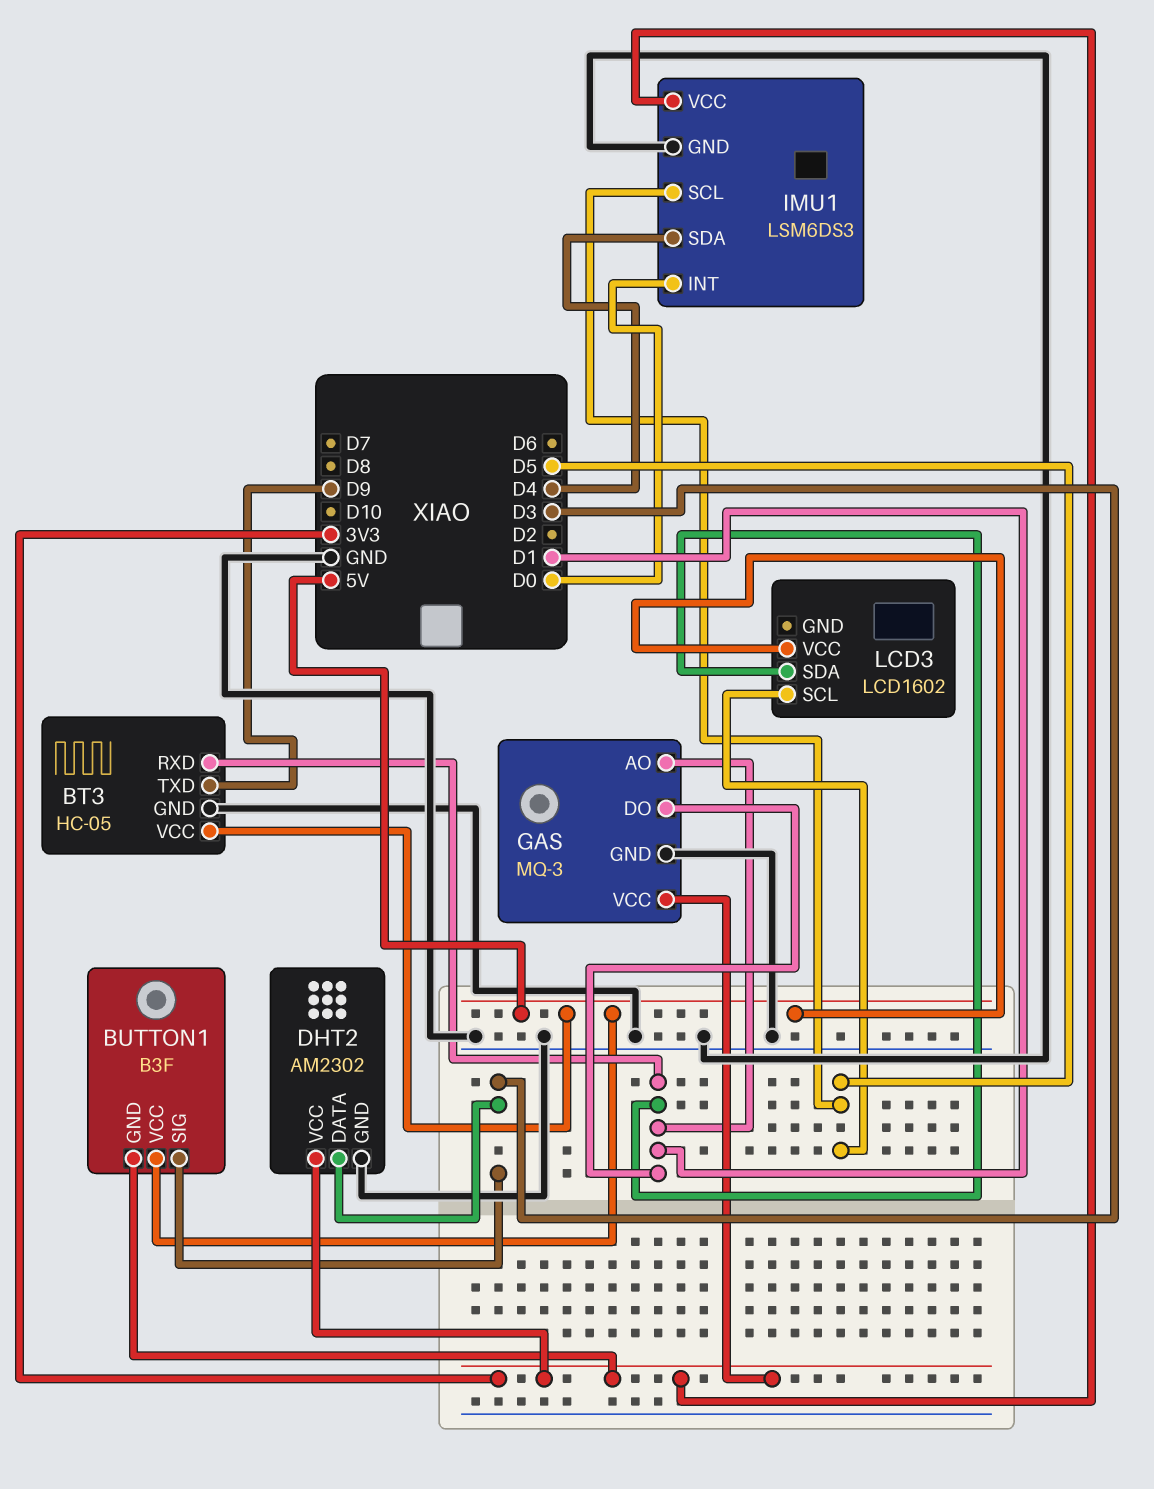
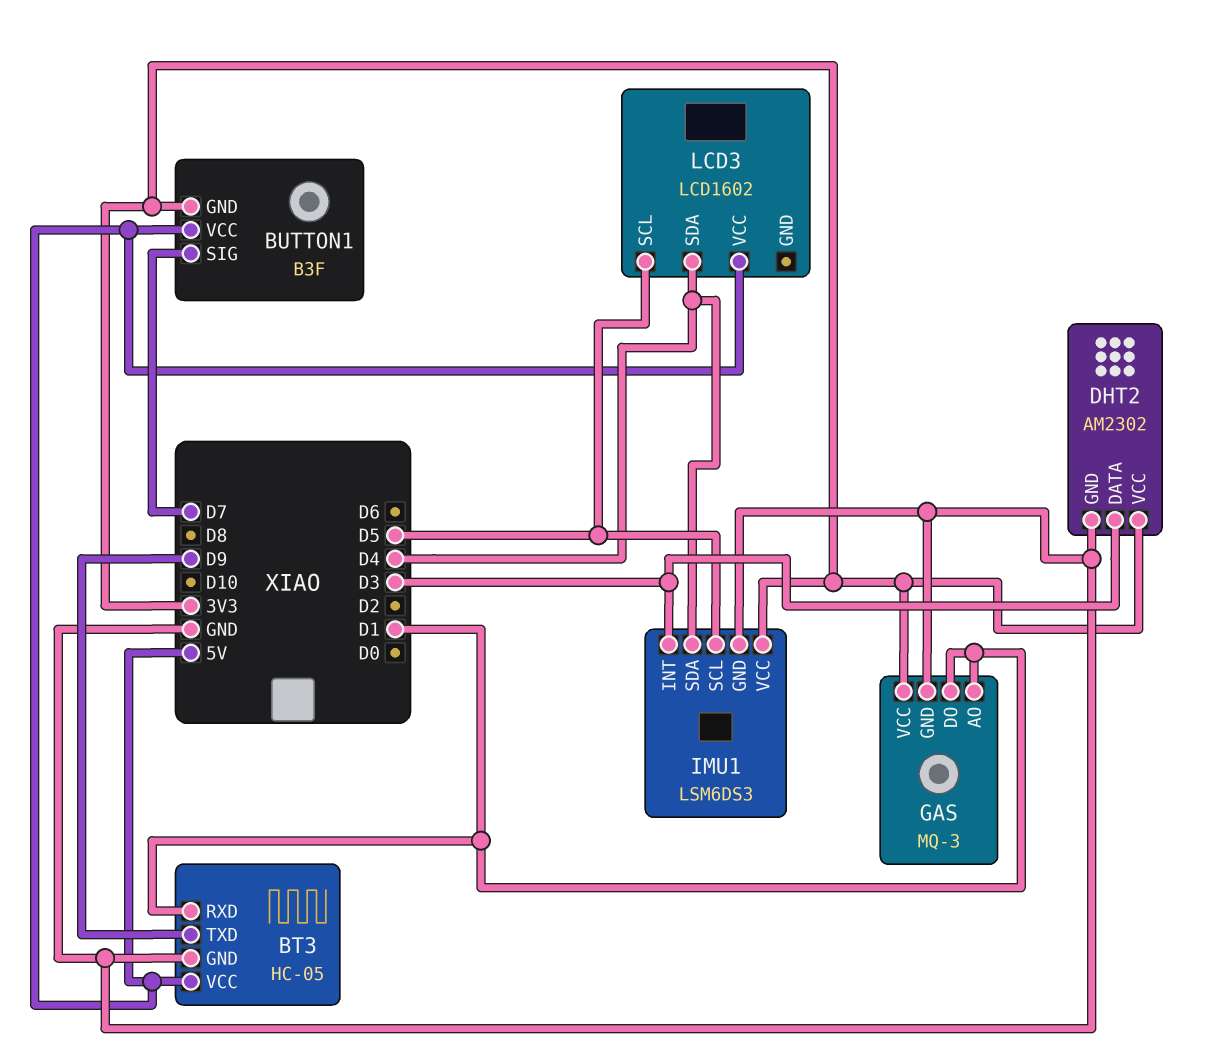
BUTTON1 pin SIG: D3 -> D7
IMU1 pin INT: D0 -> D3
LCD3 pin SDA: D1 -> D4

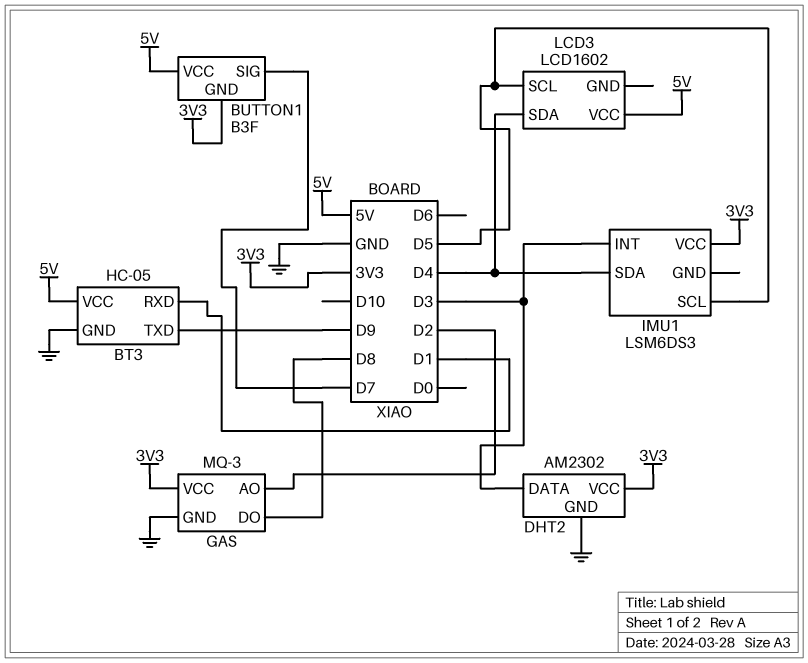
GAS pin AO: D1 -> D2
GAS pin DO: D1 -> D8
IMU1 pin GND: GND -> none

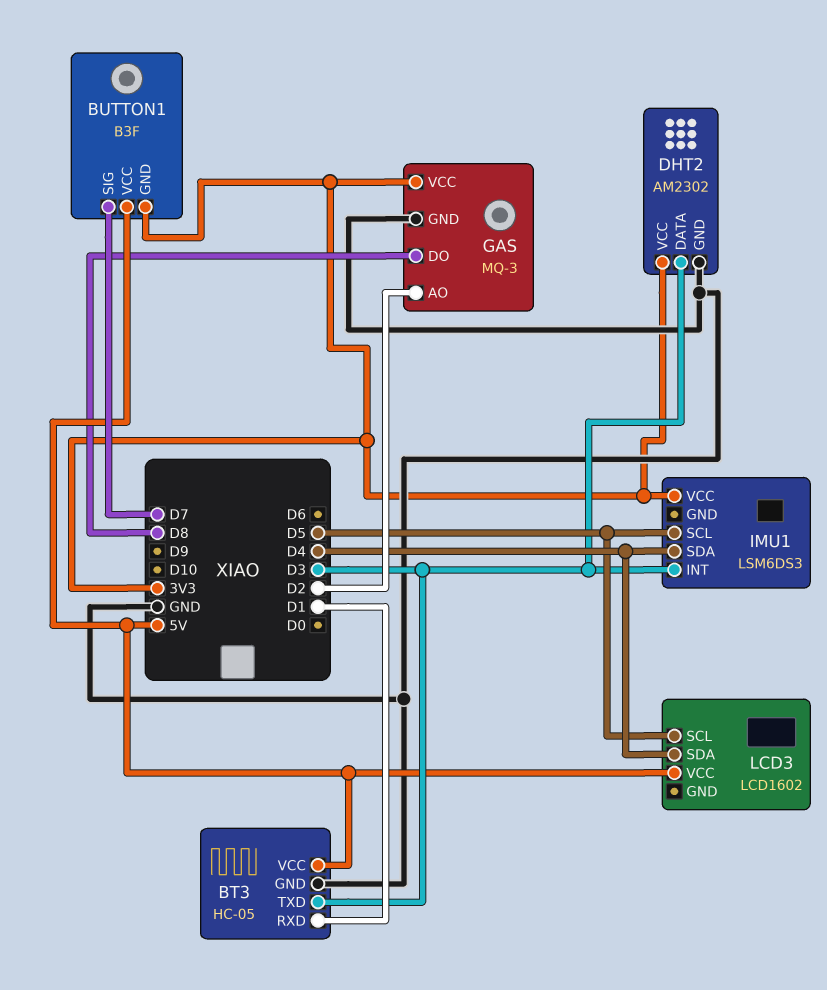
BT3 pin TXD: D9 -> D3

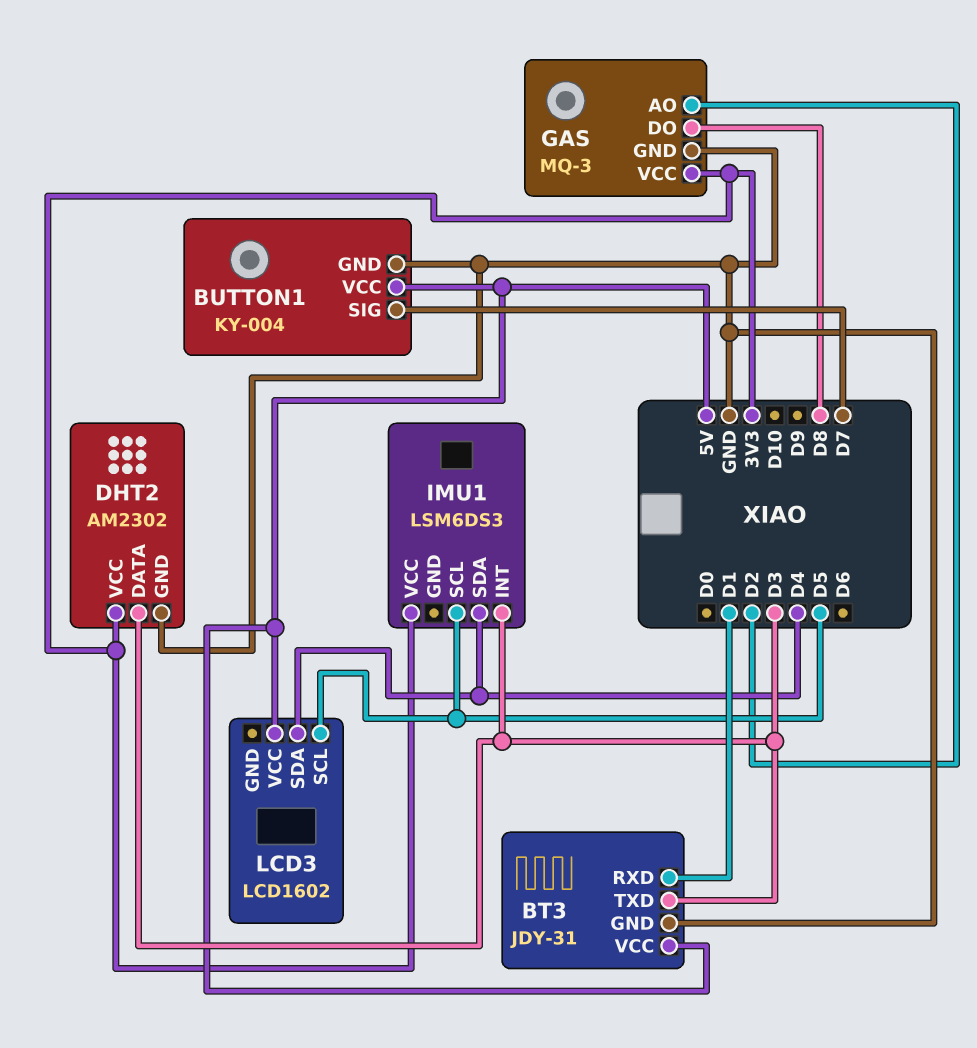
BT3: HC-05 -> JDY-31
BUTTON1: B3F -> KY-004
BUTTON1 pin GND: 3V3 -> GND

